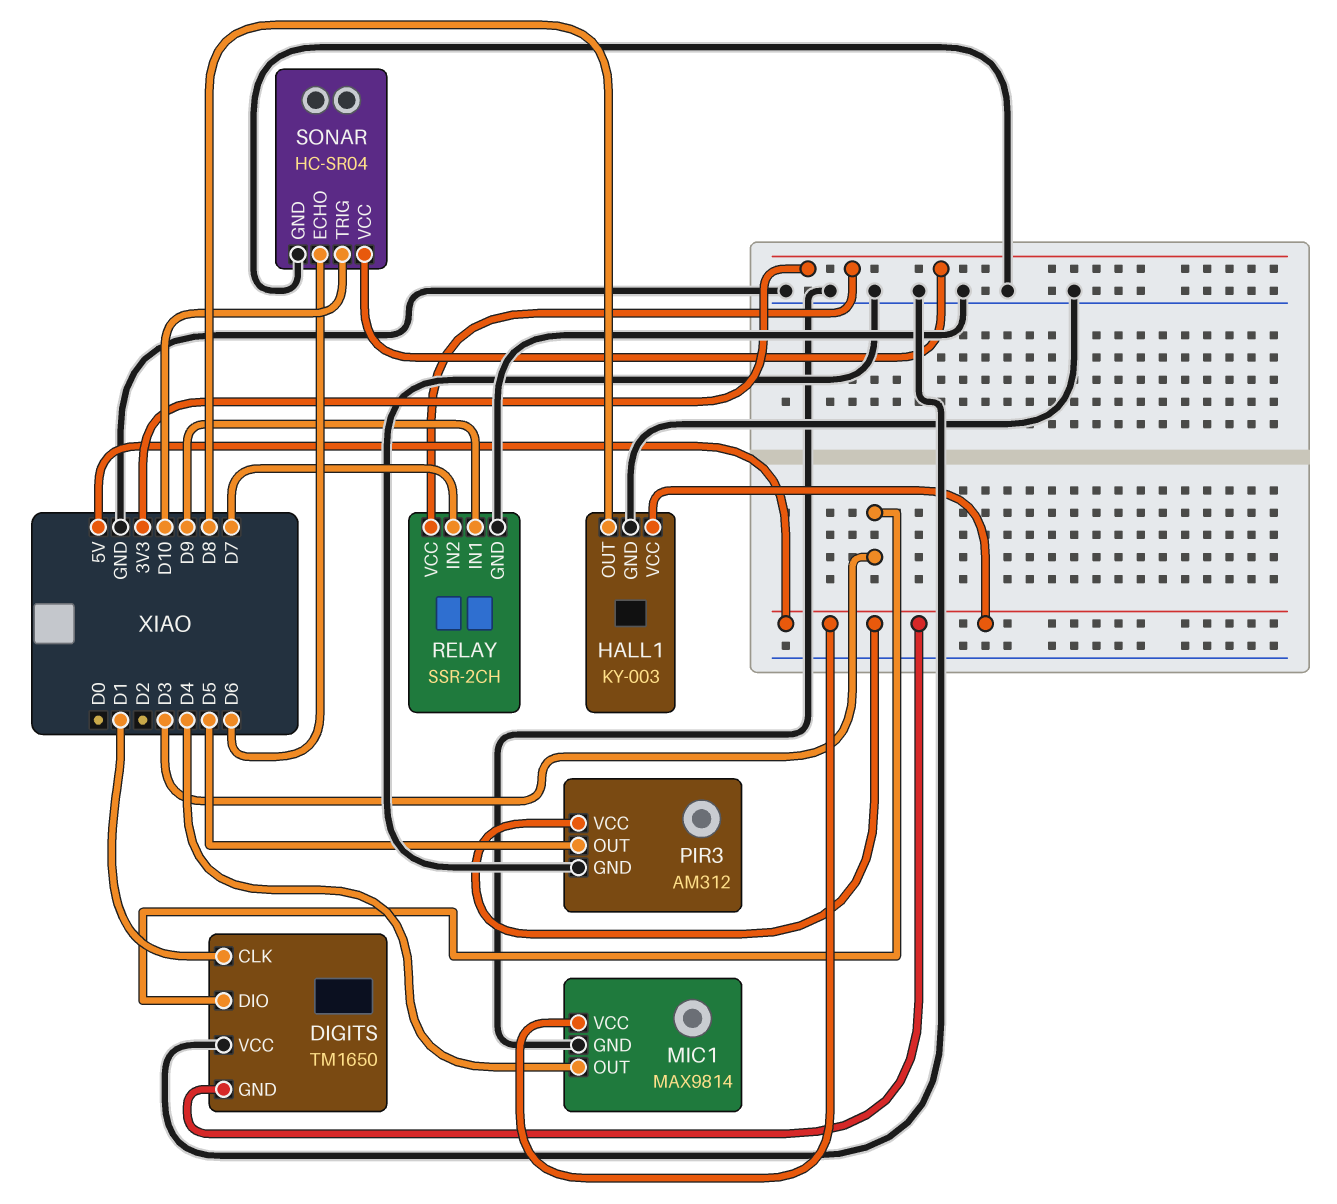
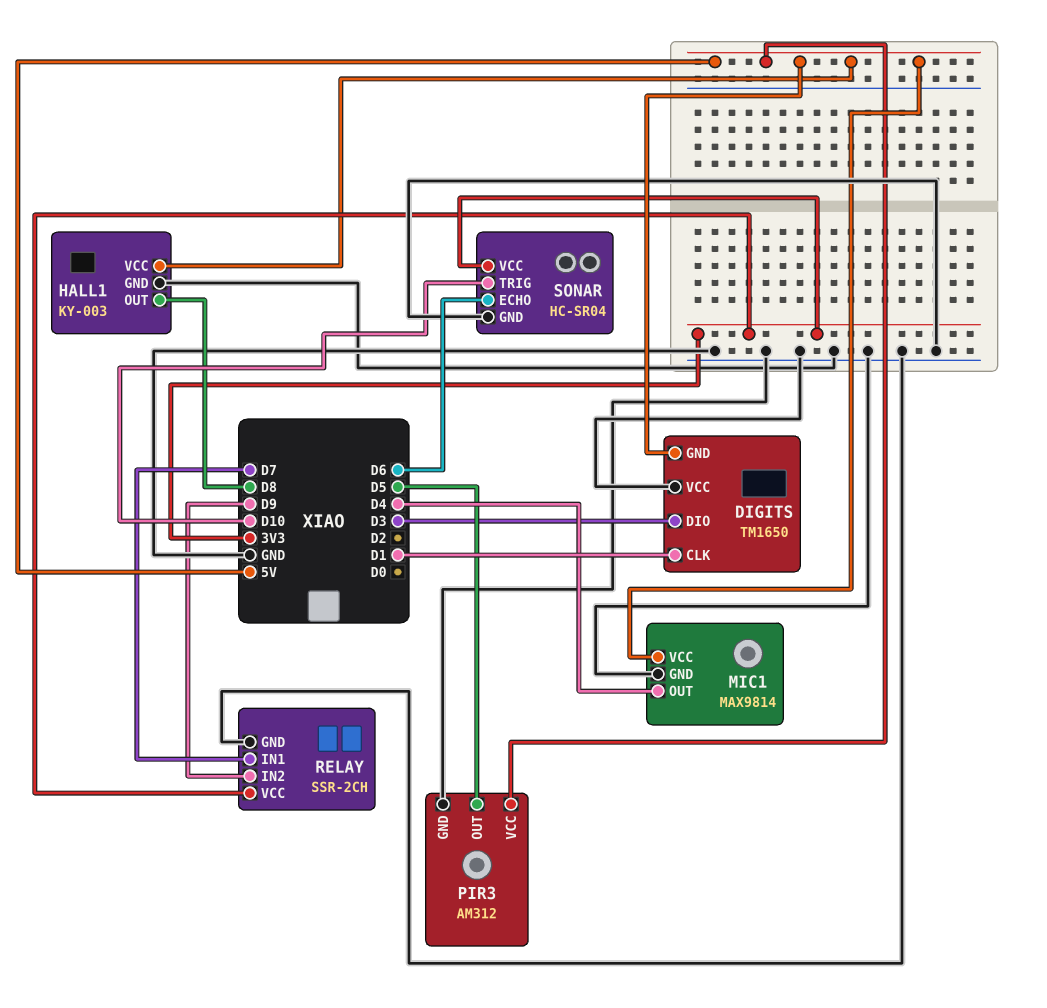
RELAY pin IN1: D9 -> D7
RELAY pin IN2: D7 -> D9

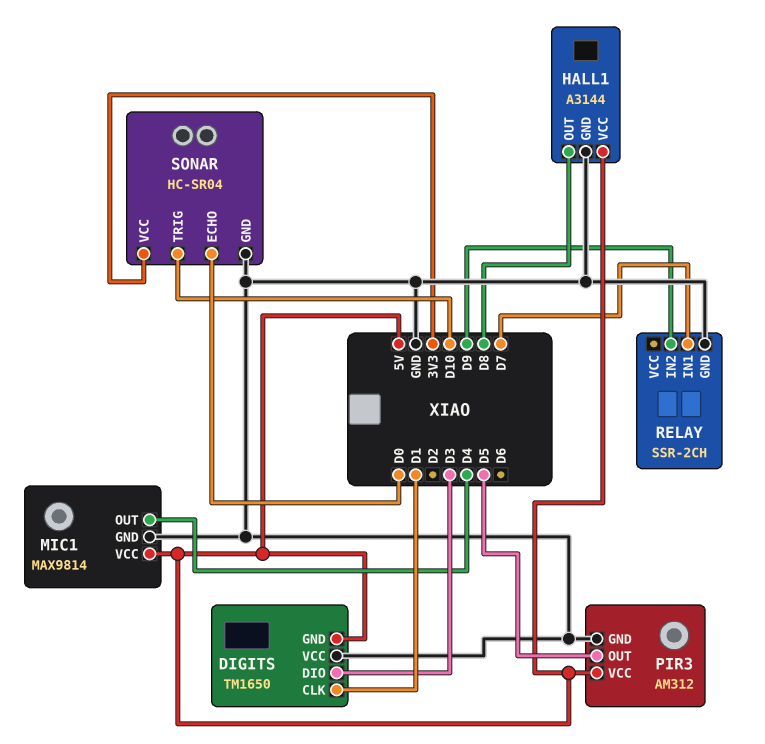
HALL1: KY-003 -> A3144
RELAY pin VCC: 3V3 -> none
SONAR pin ECHO: D6 -> D0

